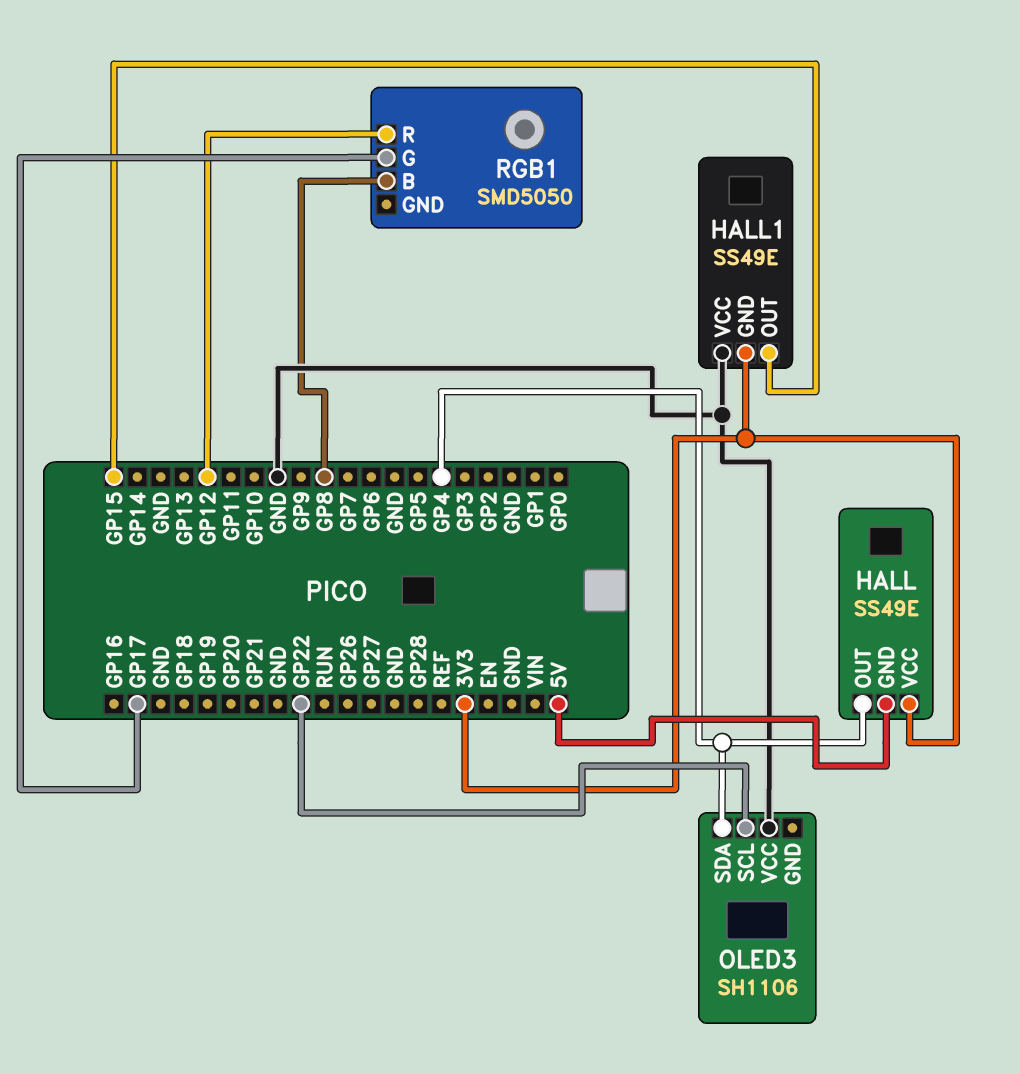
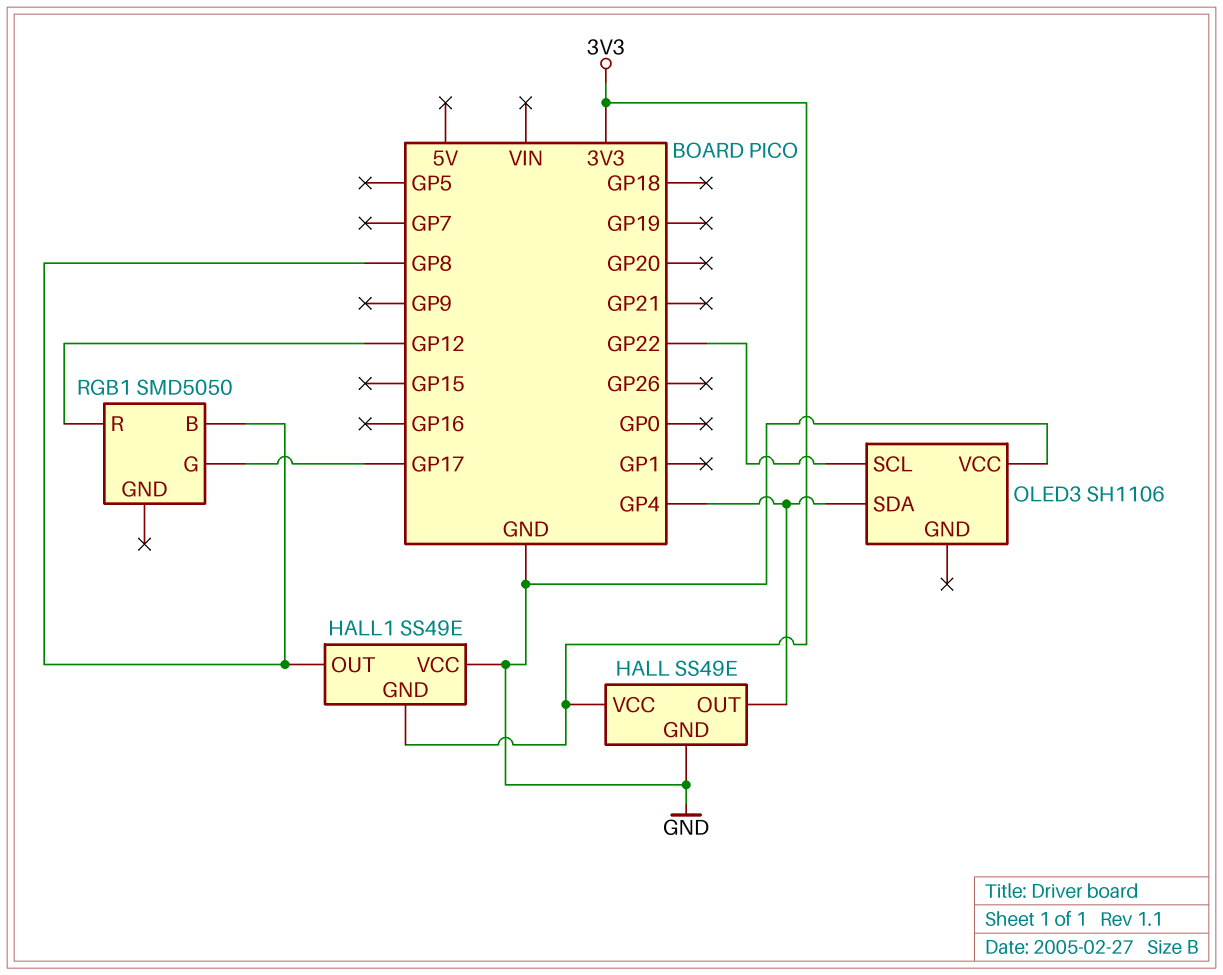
HALL pin GND: 5V -> GND
HALL1 pin OUT: GP15 -> GP8

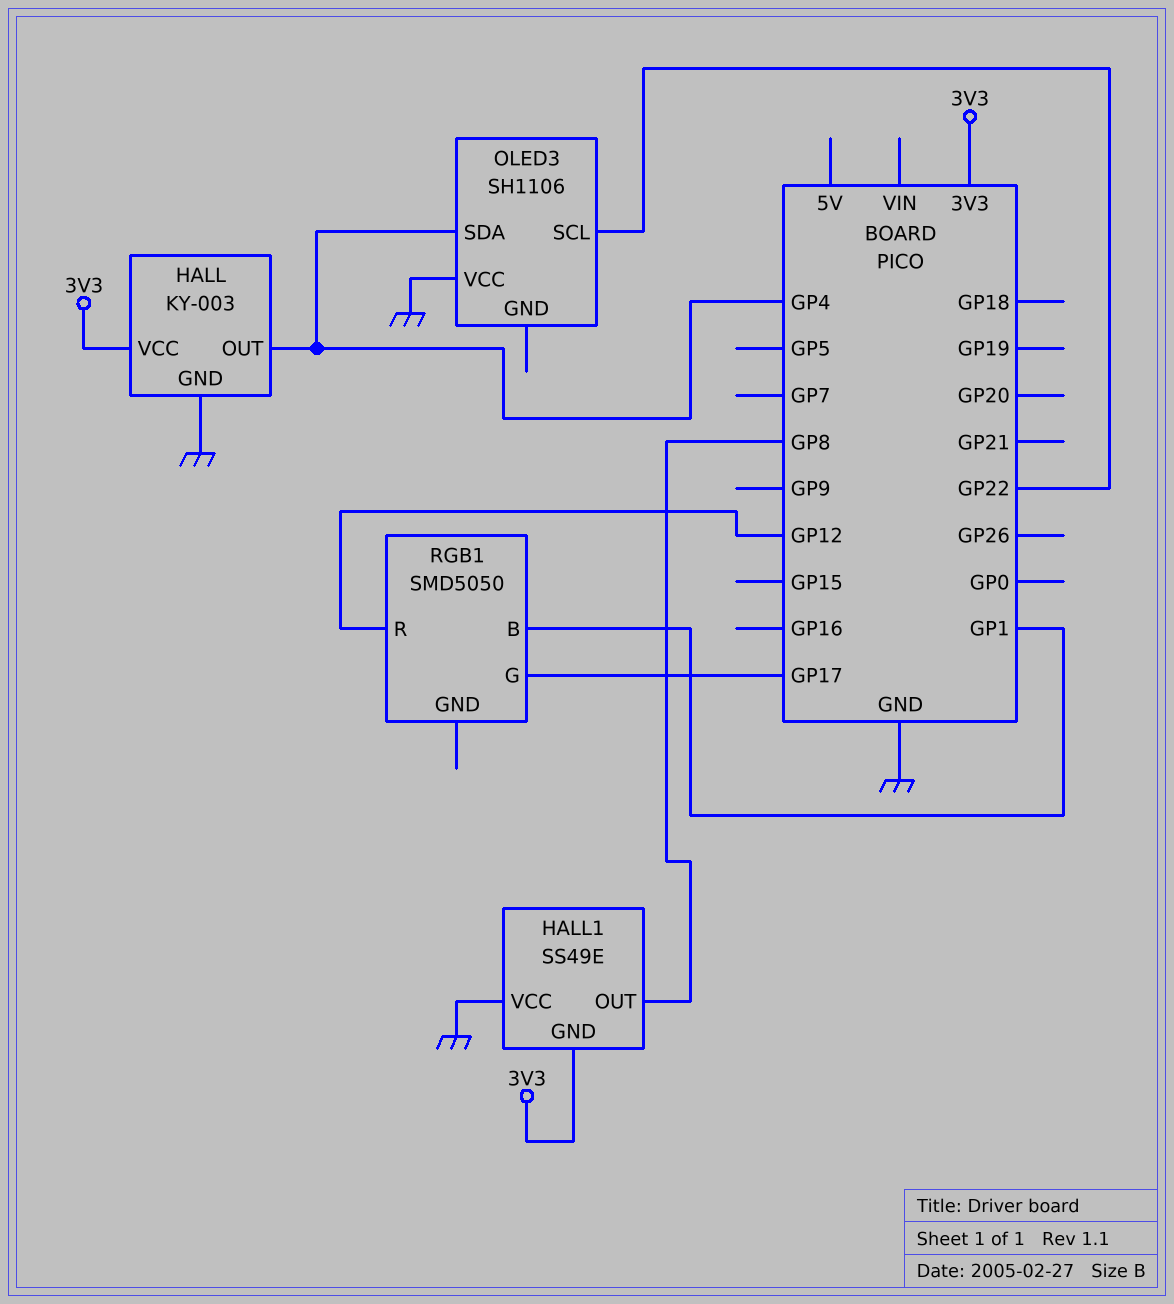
HALL: SS49E -> KY-003
RGB1 pin B: GP8 -> GP1

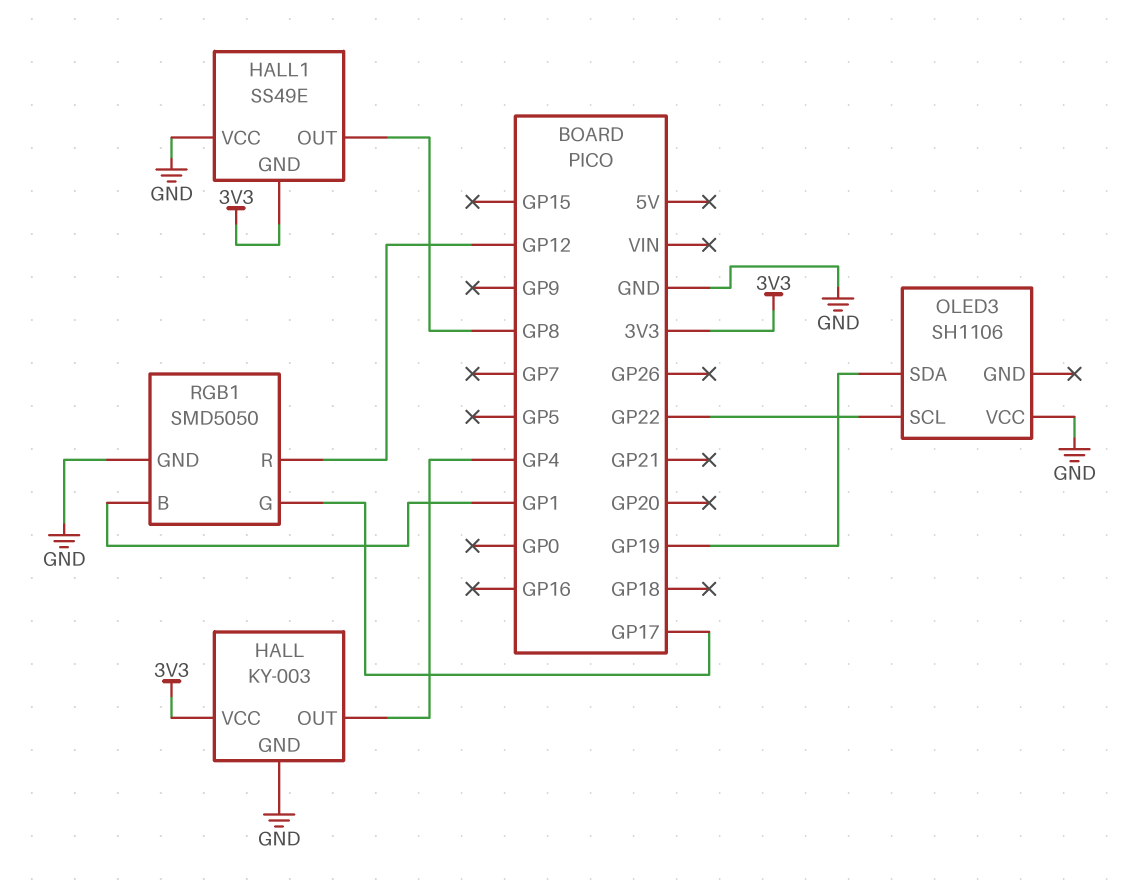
OLED3 pin SDA: GP4 -> GP19
RGB1 pin GND: none -> GND

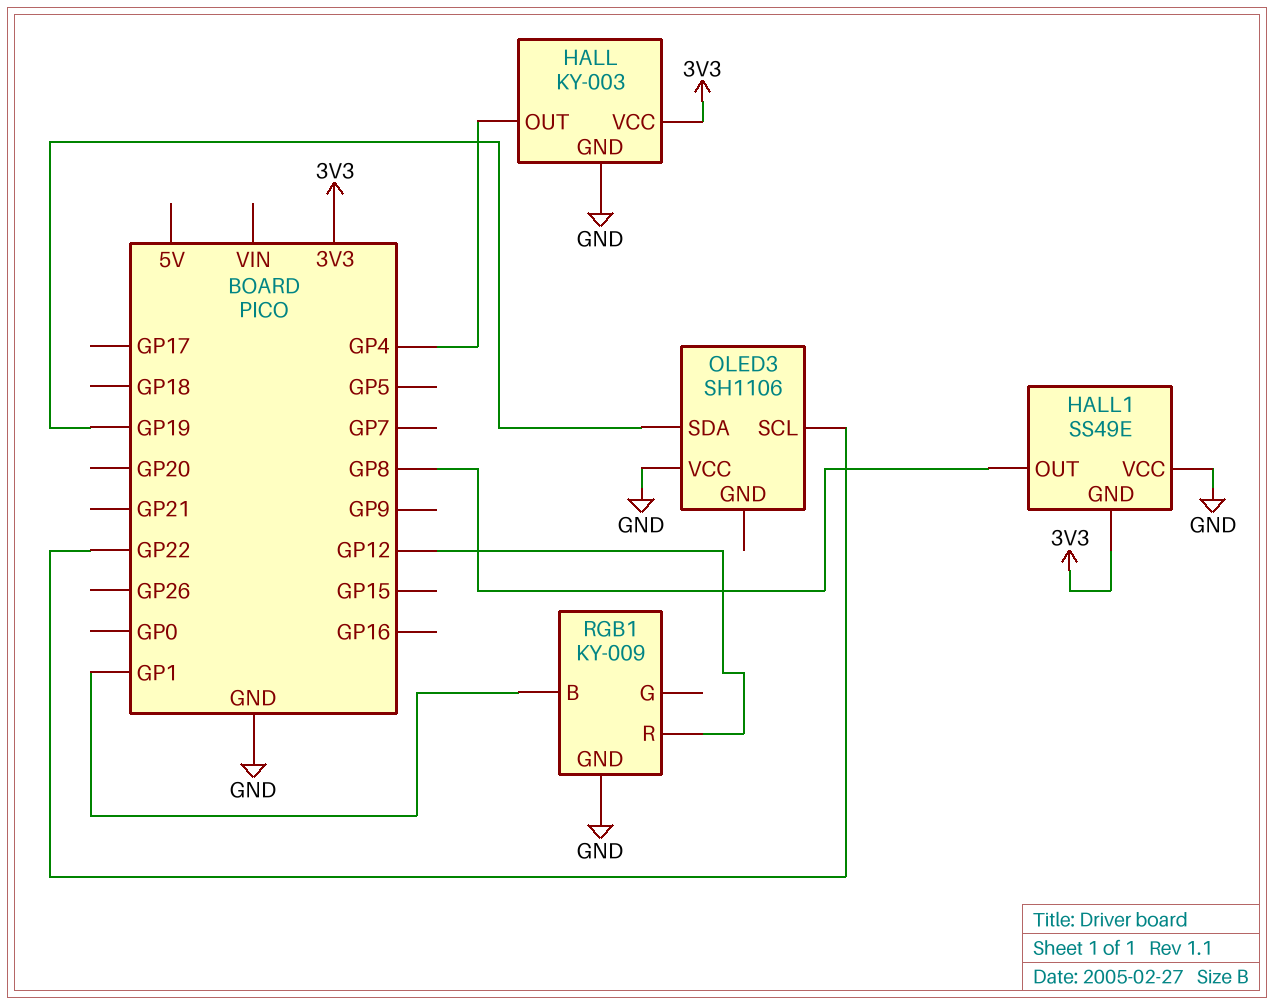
RGB1: SMD5050 -> KY-009
RGB1 pin G: GP17 -> none

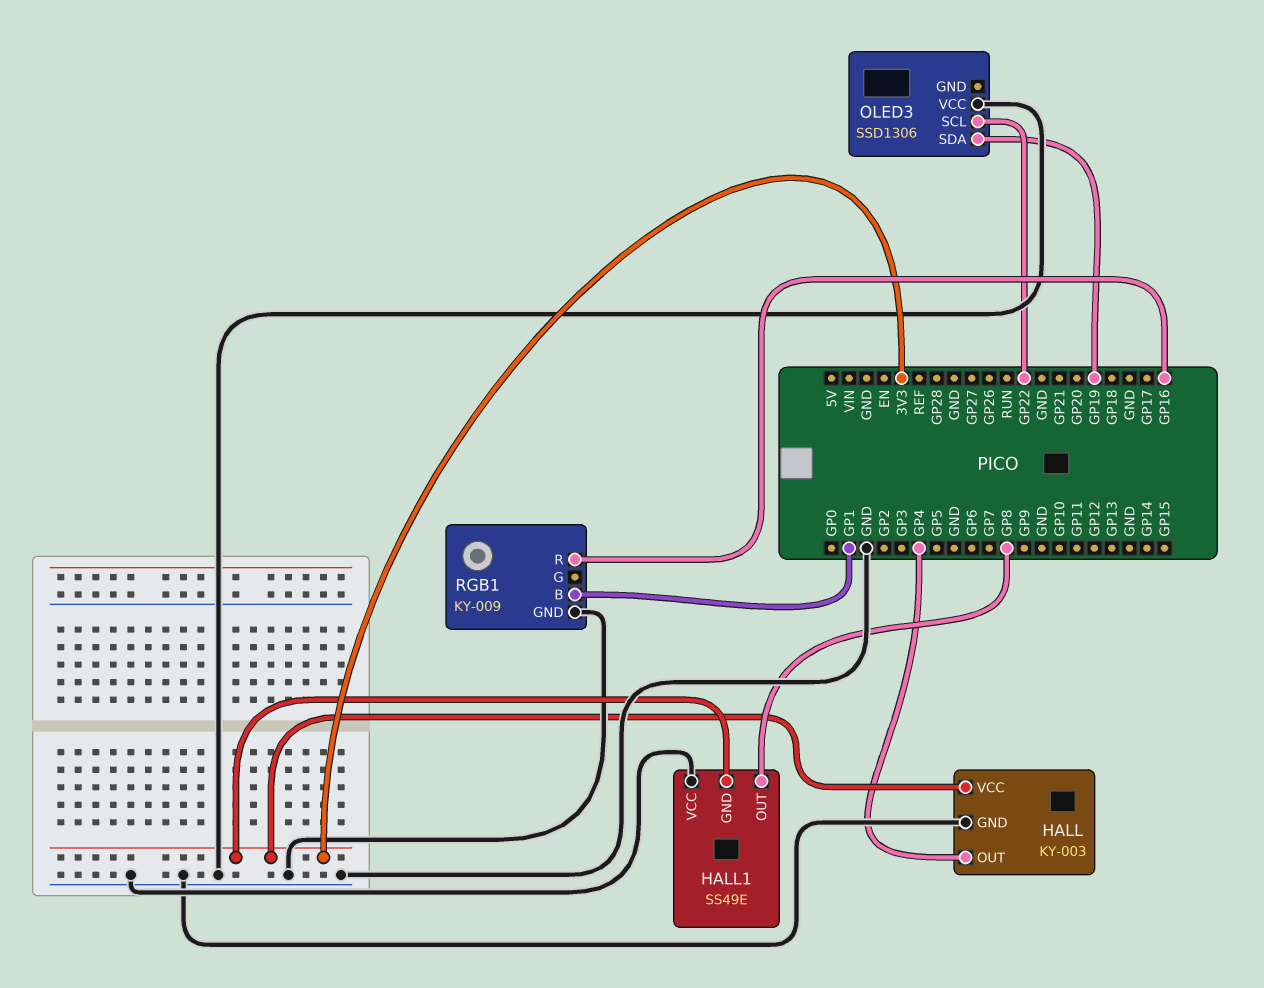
OLED3: SH1106 -> SSD1306
RGB1 pin R: GP12 -> GP16

